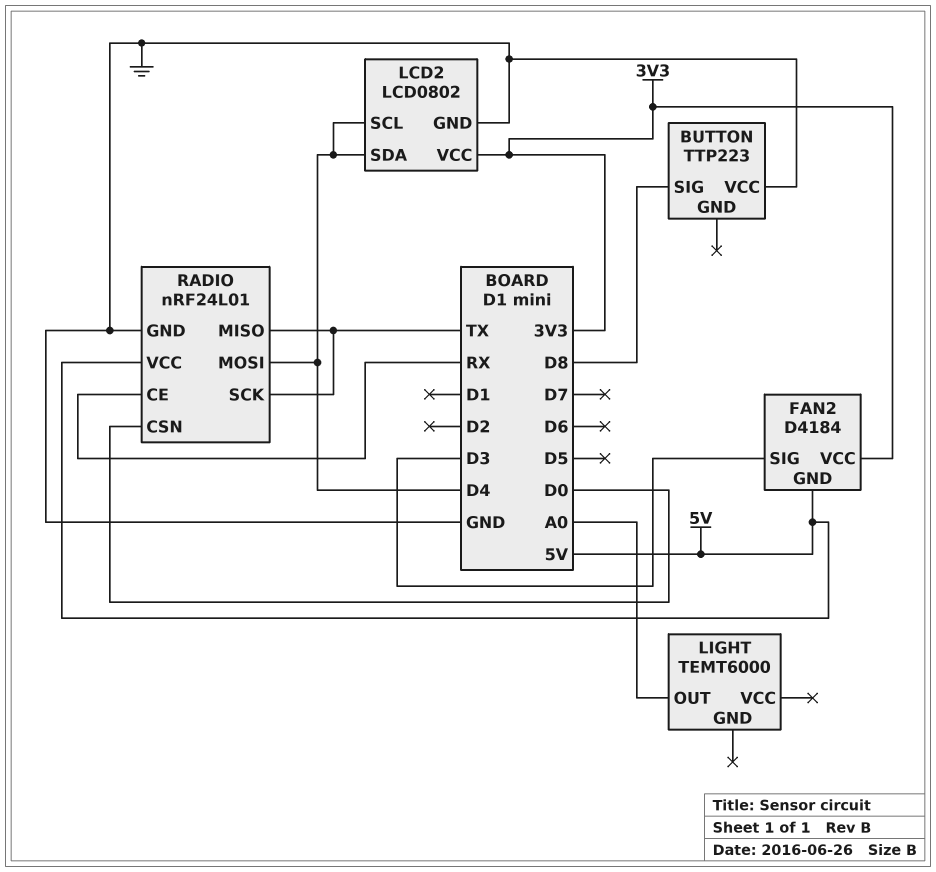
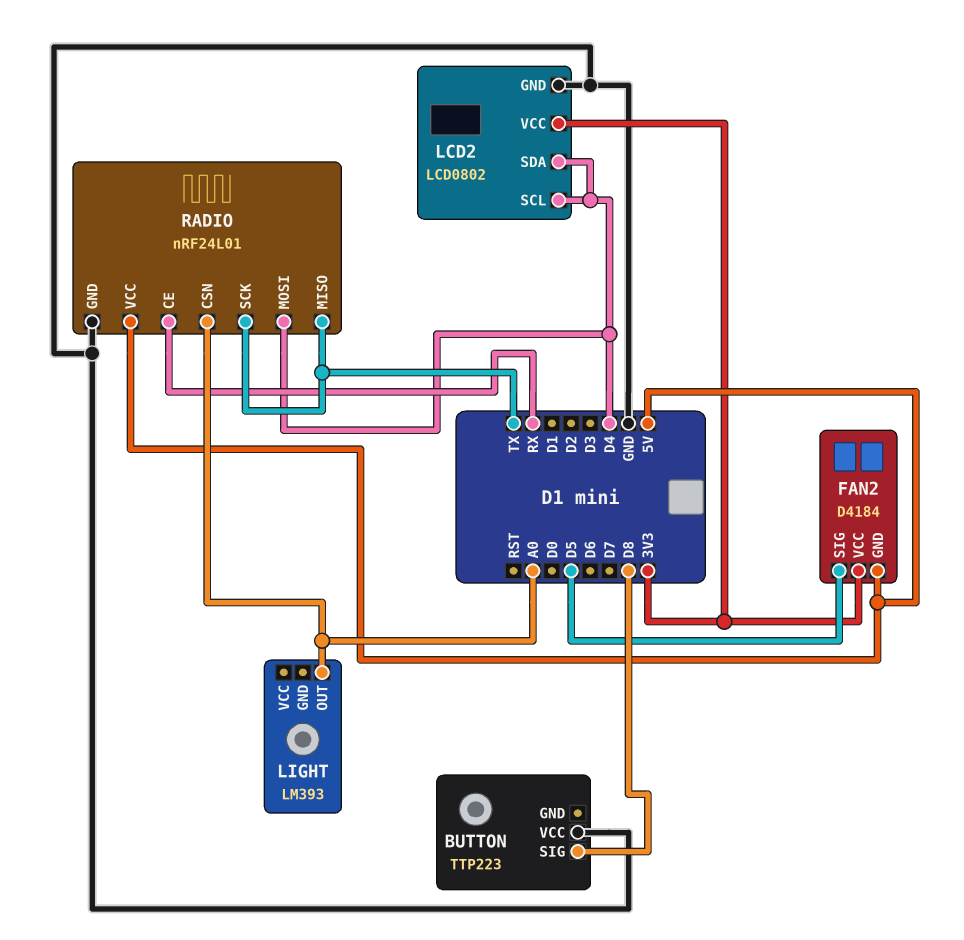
FAN2 pin SIG: D3 -> D5
LIGHT: TEMT6000 -> LM393
RADIO pin CSN: D0 -> A0

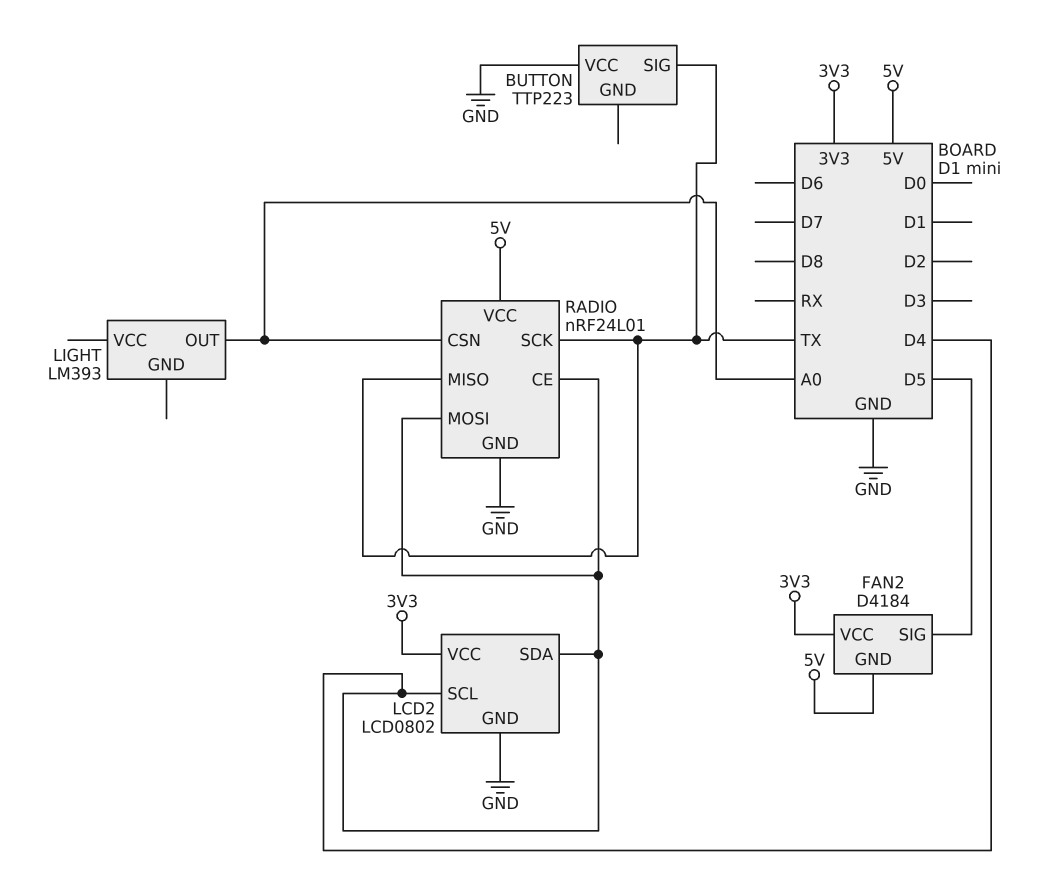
BUTTON pin SIG: D8 -> TX
RADIO pin CE: RX -> D4

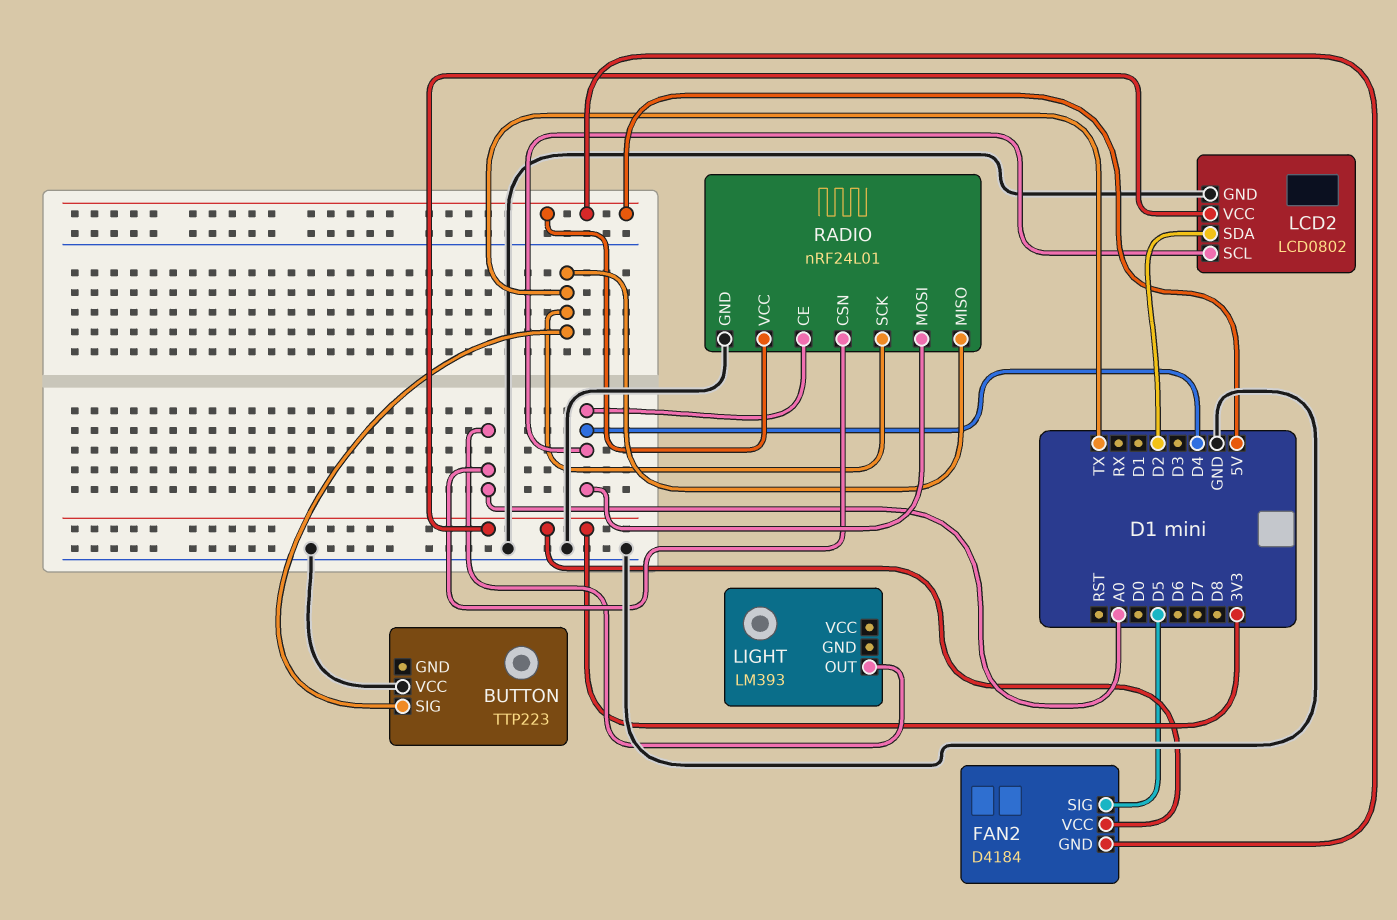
LCD2 pin SDA: D4 -> D2

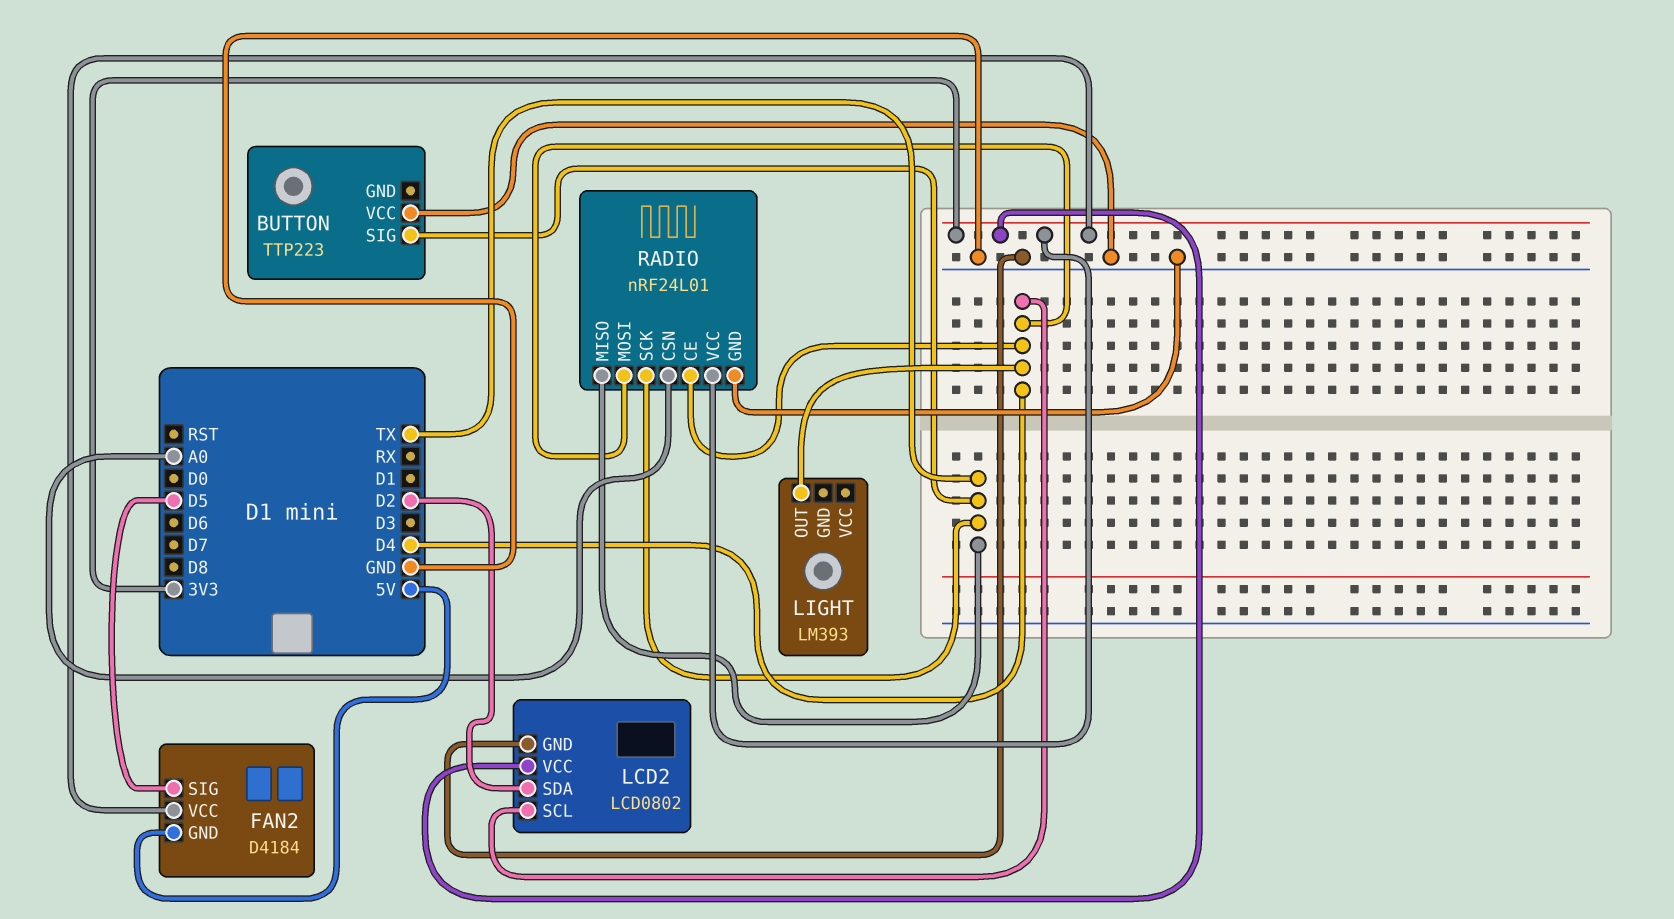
LIGHT pin OUT: A0 -> D4
RADIO pin VCC: 5V -> 3V3

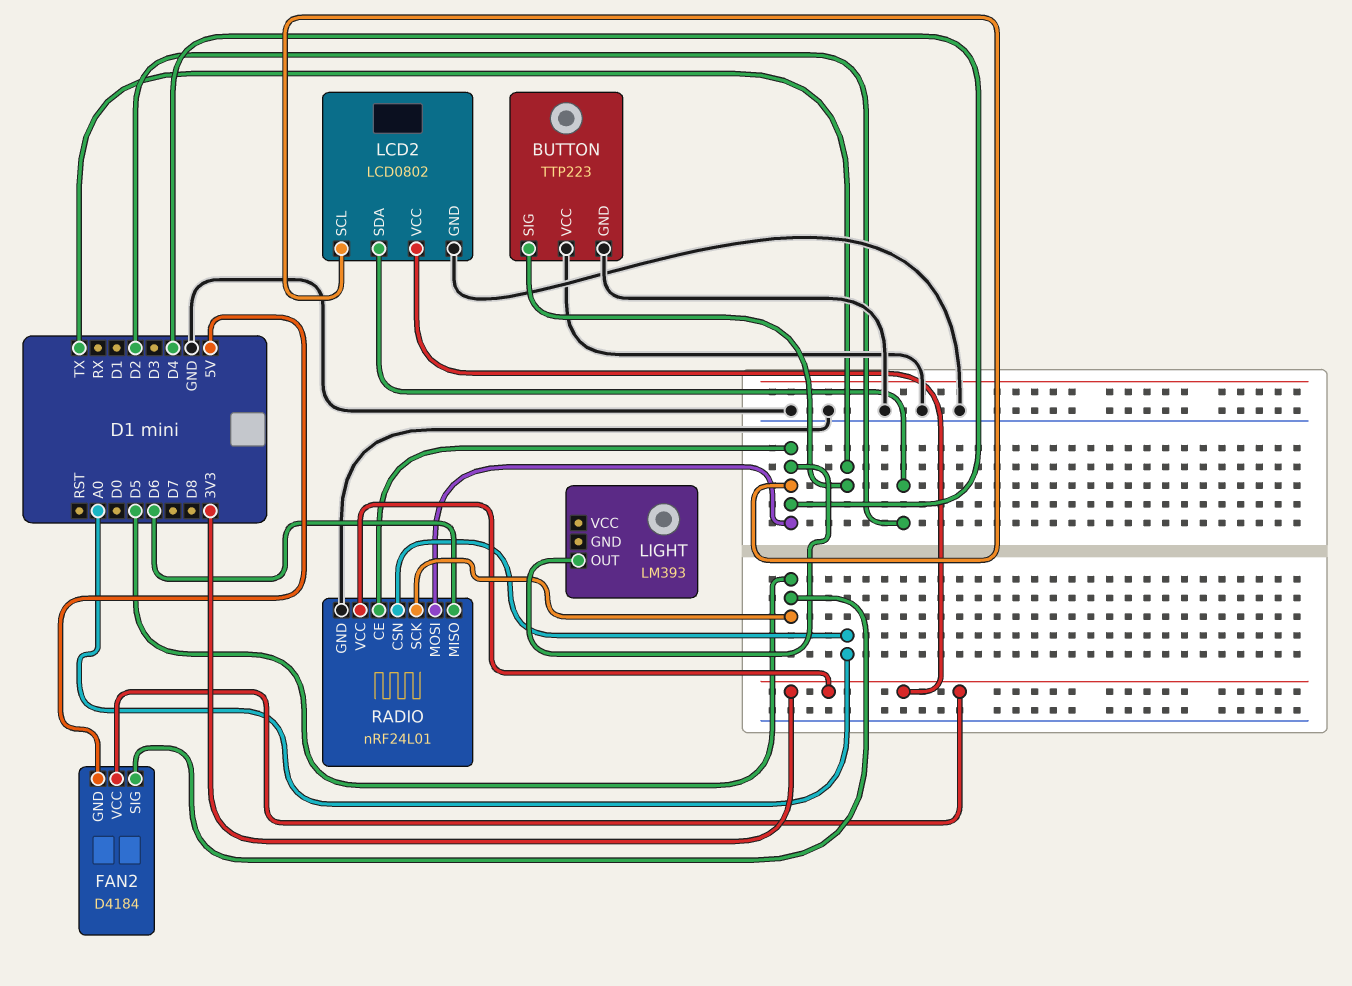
BUTTON pin GND: none -> GND
RADIO pin MISO: TX -> D6
RADIO pin SCK: TX -> D5

